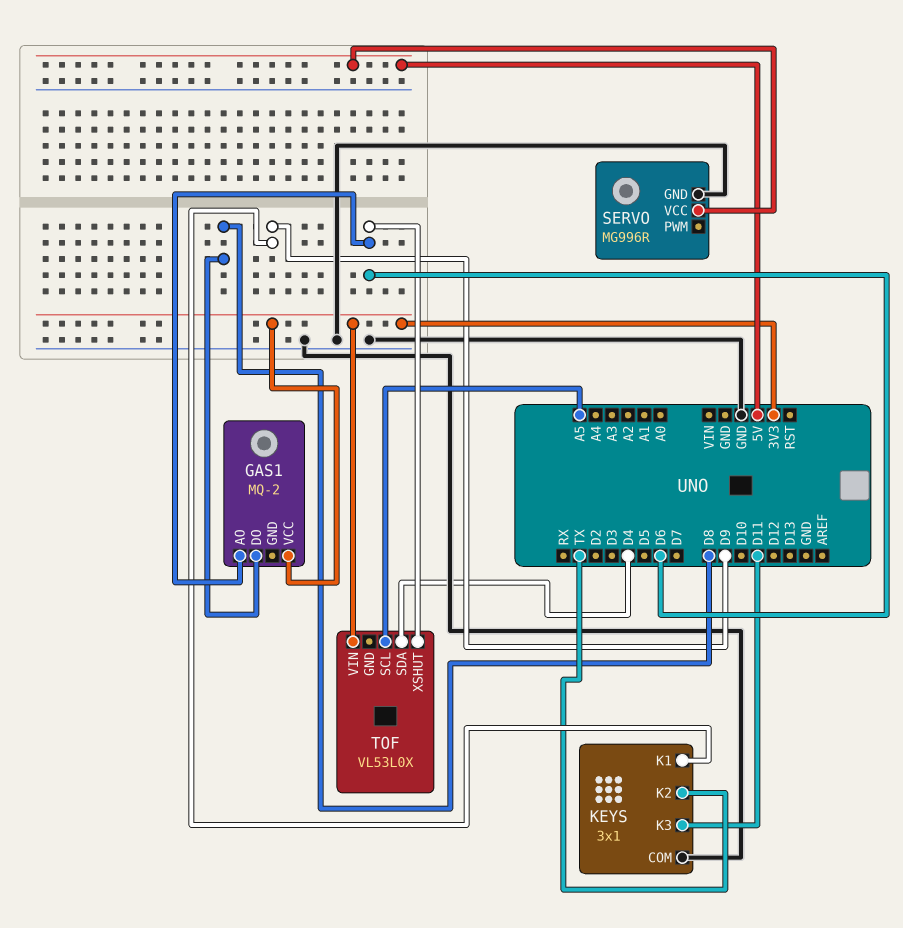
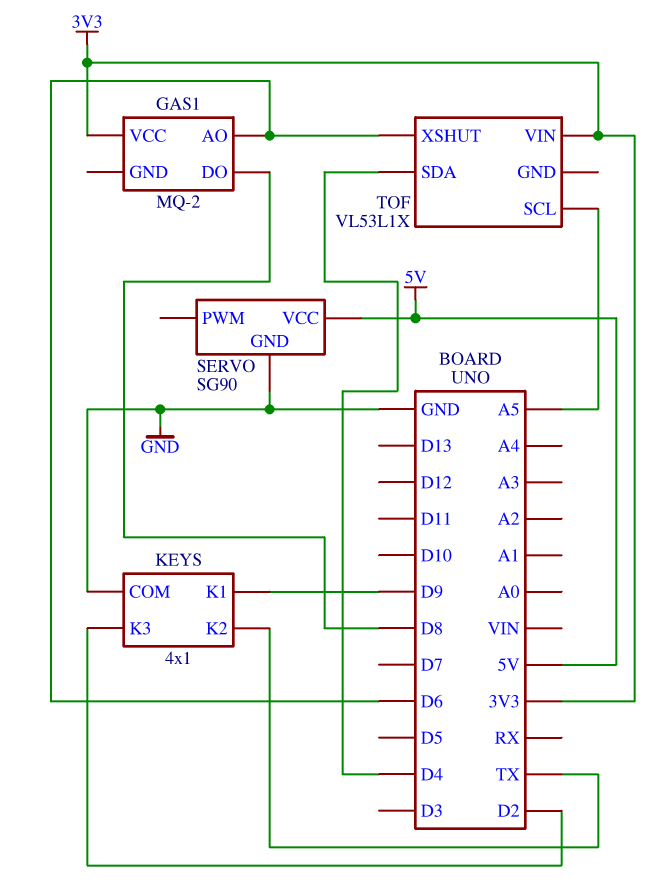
KEYS: 3x1 -> 4x1
KEYS pin K3: D11 -> D2
SERVO: MG996R -> SG90
TOF: VL53L0X -> VL53L1X

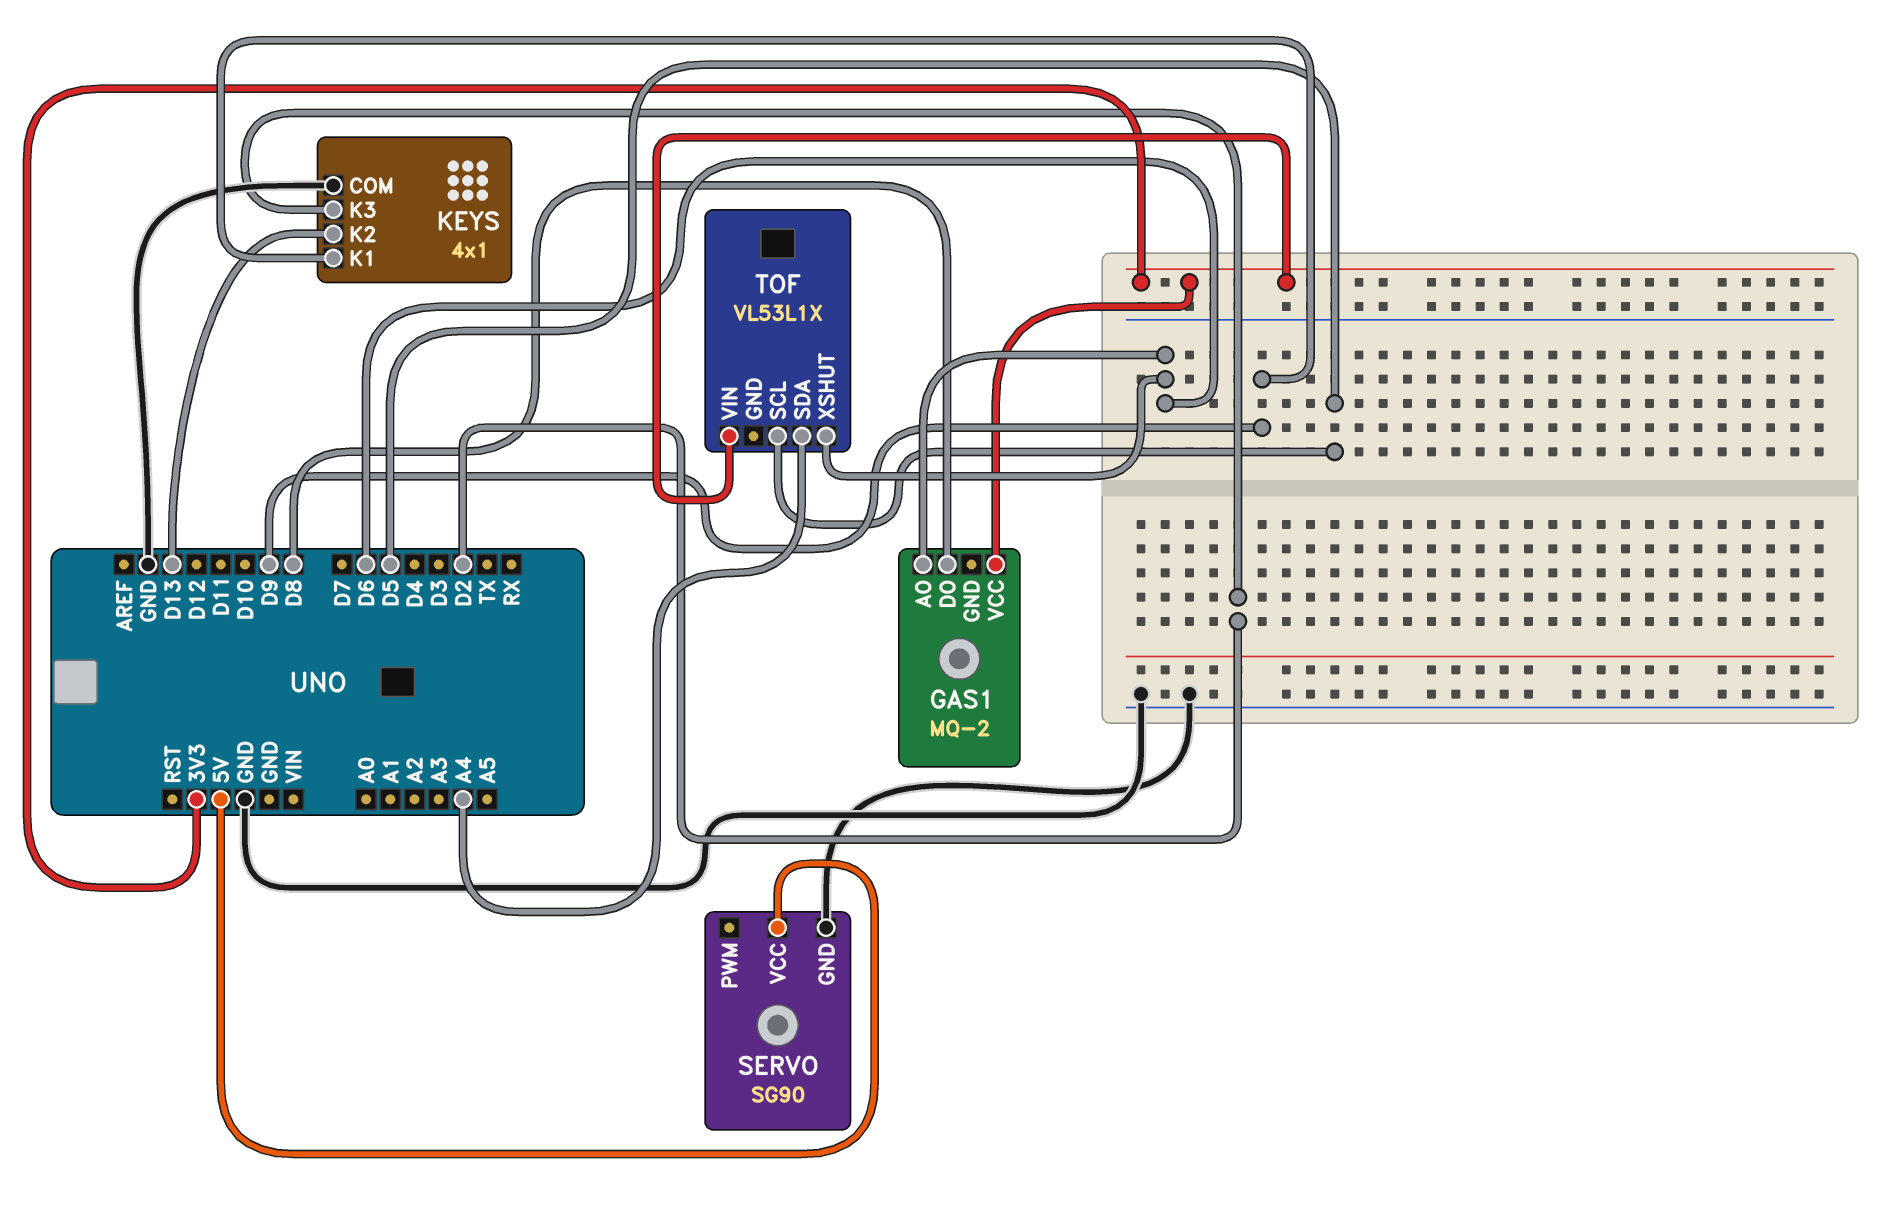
KEYS pin K2: TX -> D13
TOF pin SCL: A5 -> D5
TOF pin SDA: D4 -> A4

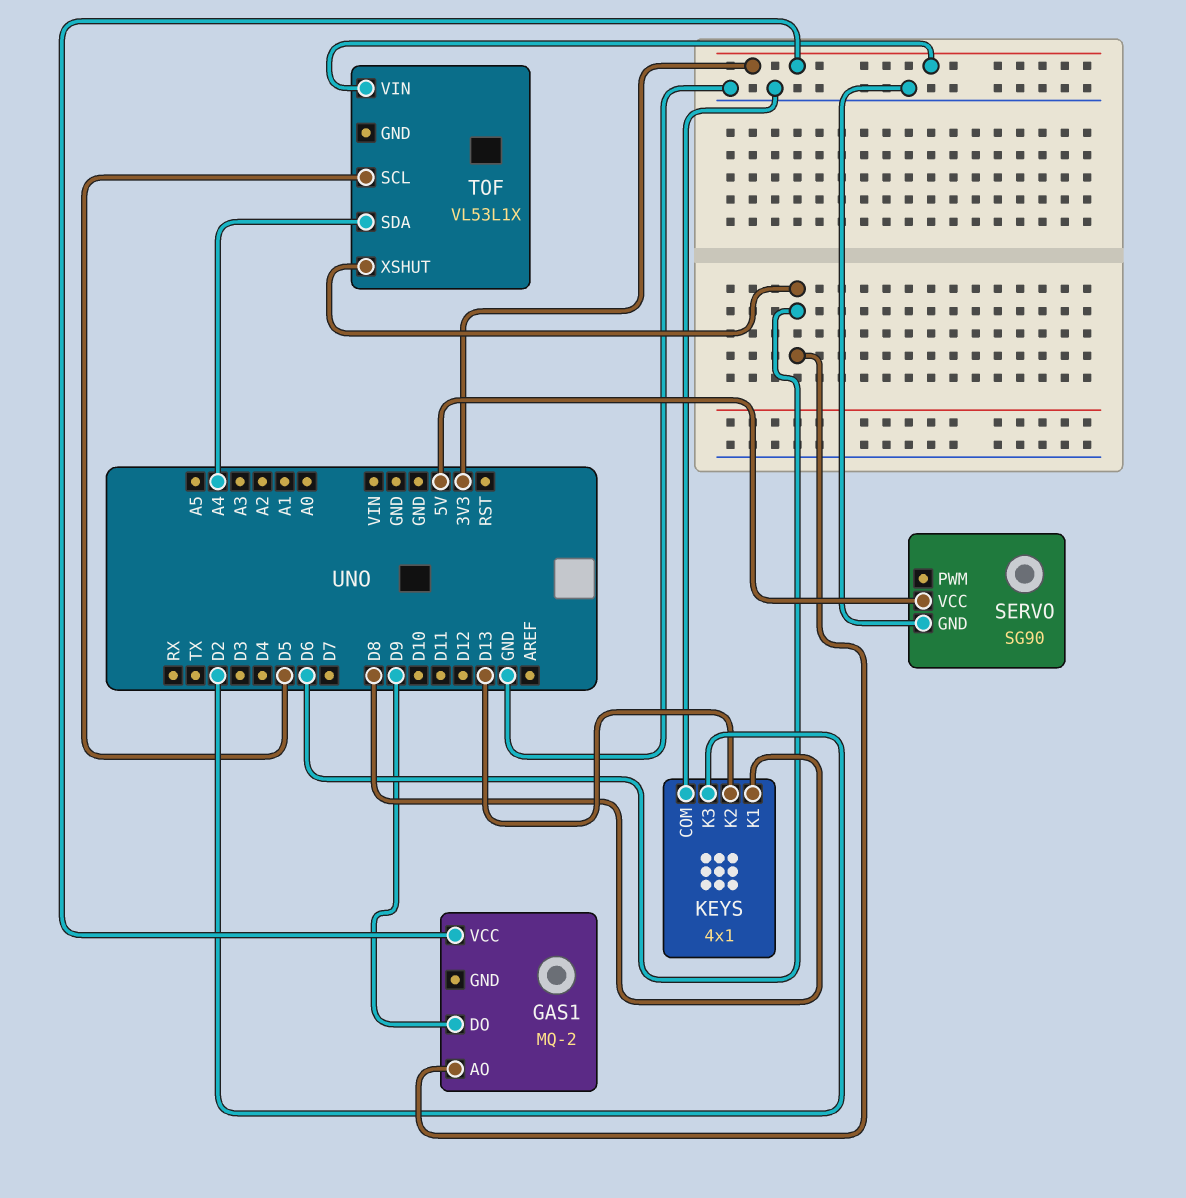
GAS1 pin DO: D8 -> D9
KEYS pin K1: D9 -> D8

